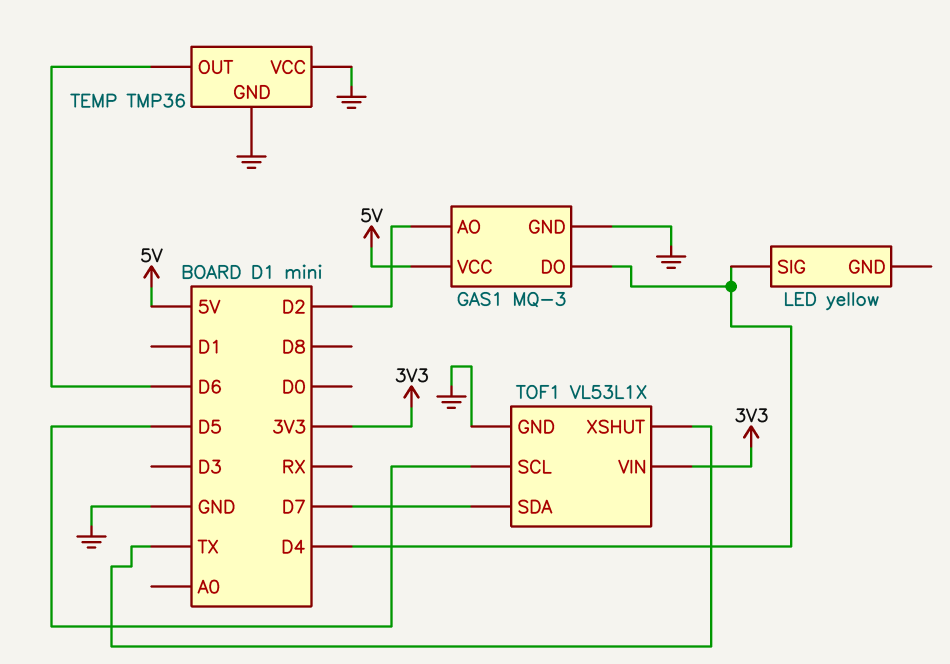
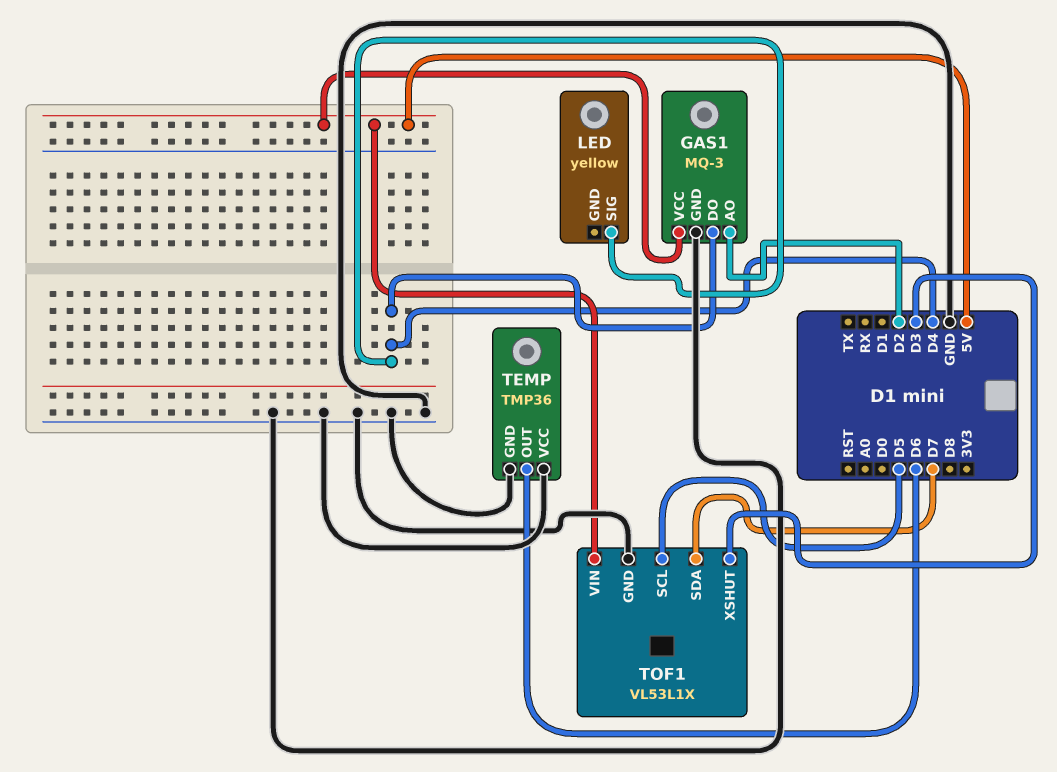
TOF1 pin VIN: 3V3 -> 5V
TOF1 pin XSHUT: TX -> D3

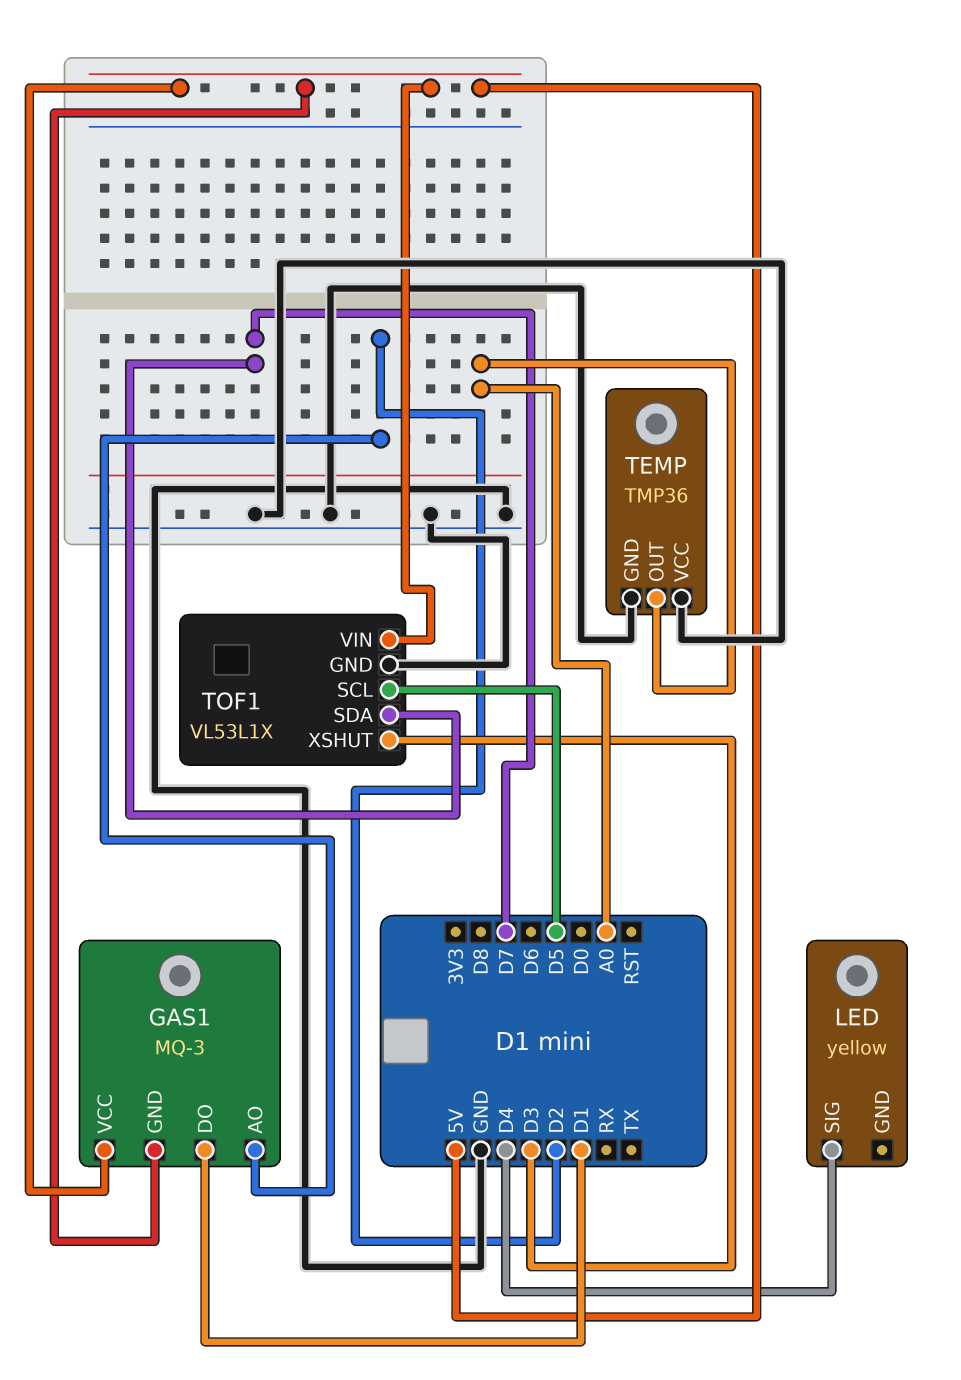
GAS1 pin DO: D4 -> D1
GAS1 pin GND: GND -> 5V
TEMP pin OUT: D6 -> A0

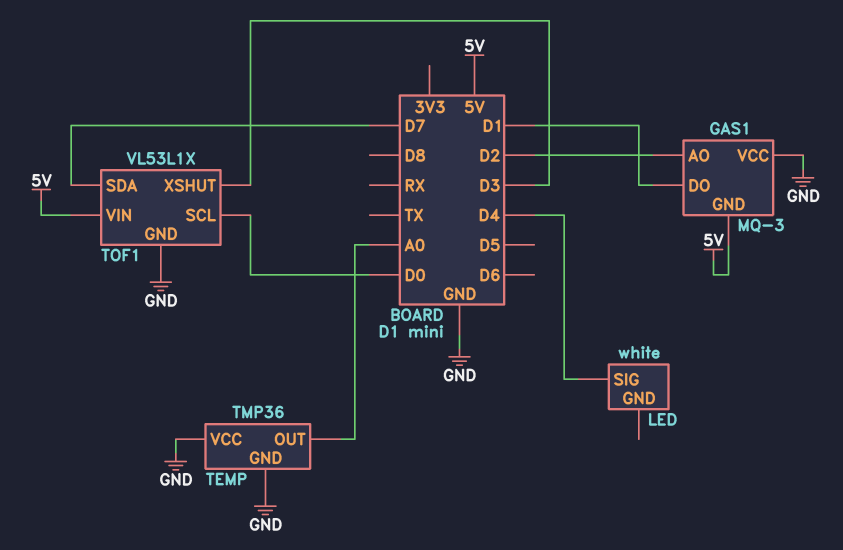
GAS1 pin VCC: 5V -> GND
LED: yellow -> white
TOF1 pin SCL: D5 -> D0

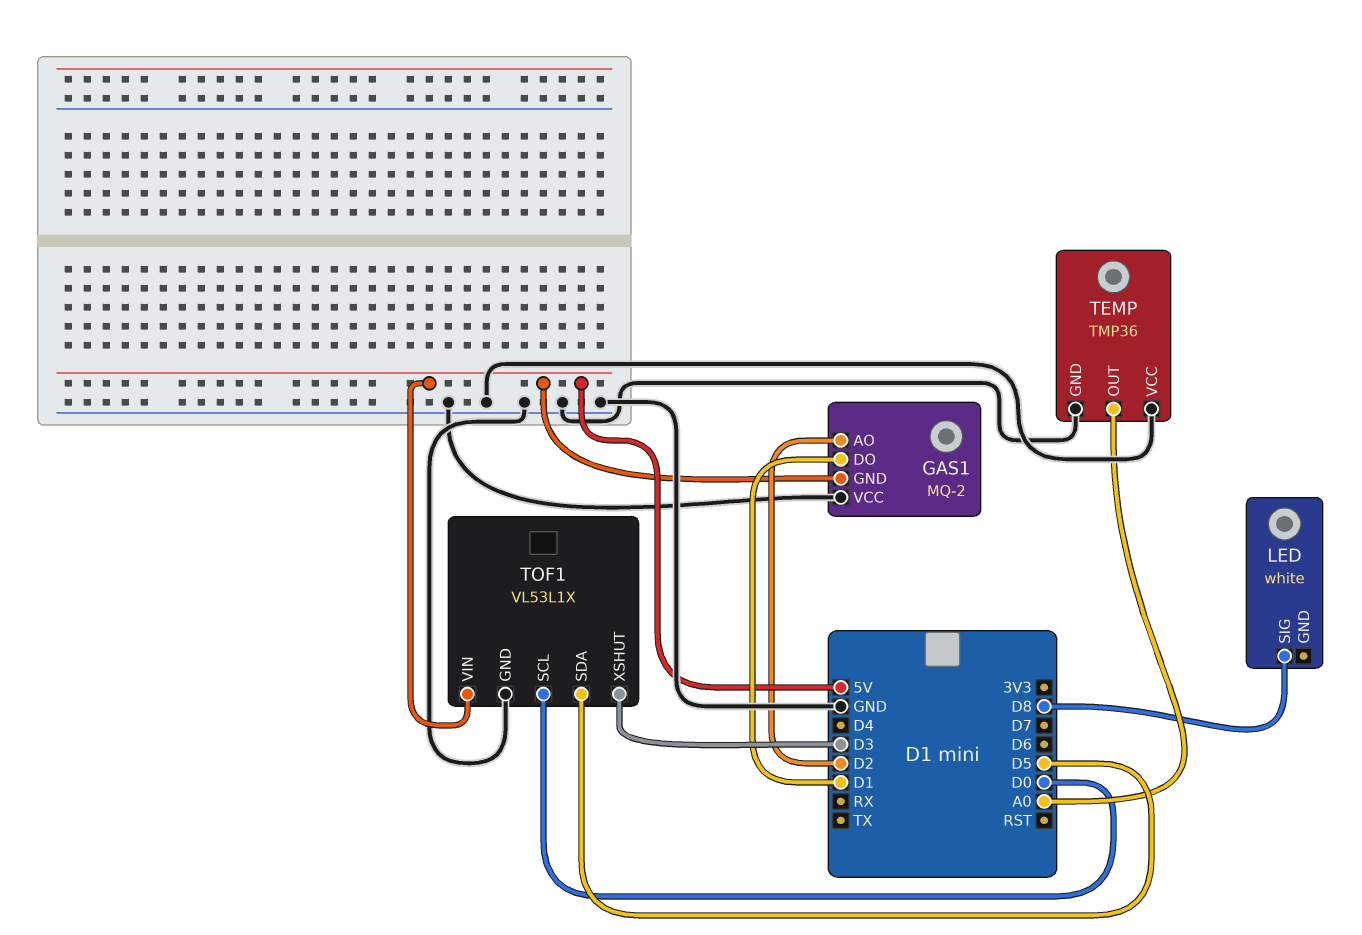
GAS1: MQ-3 -> MQ-2
LED pin SIG: D4 -> D8
TOF1 pin SDA: D7 -> D5

